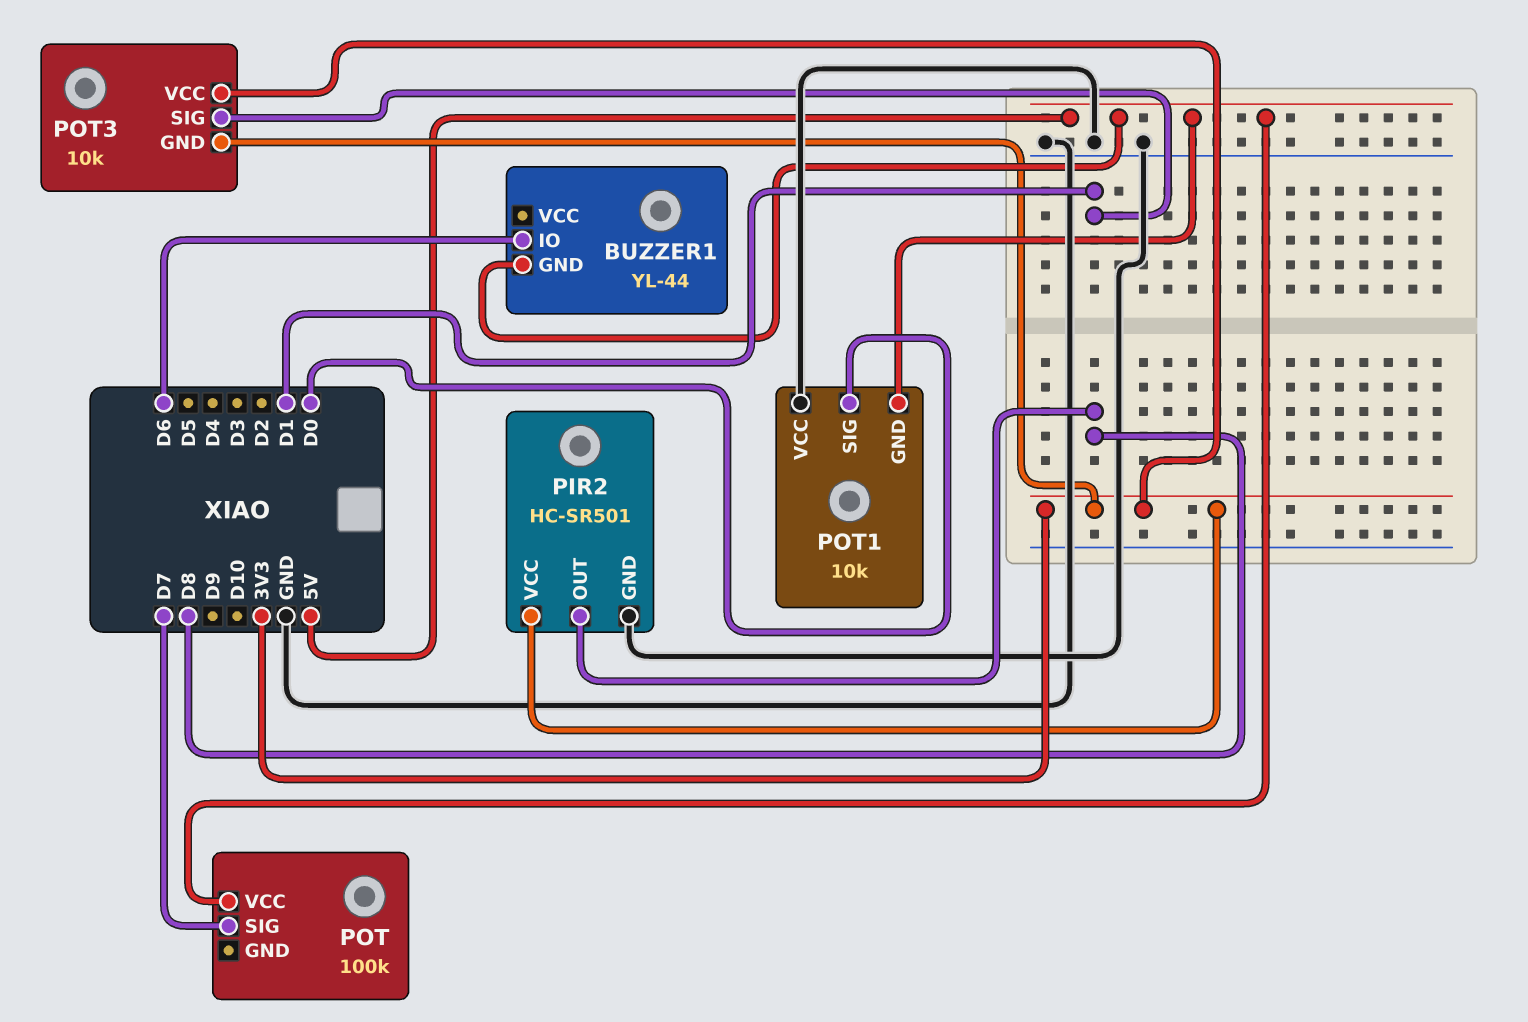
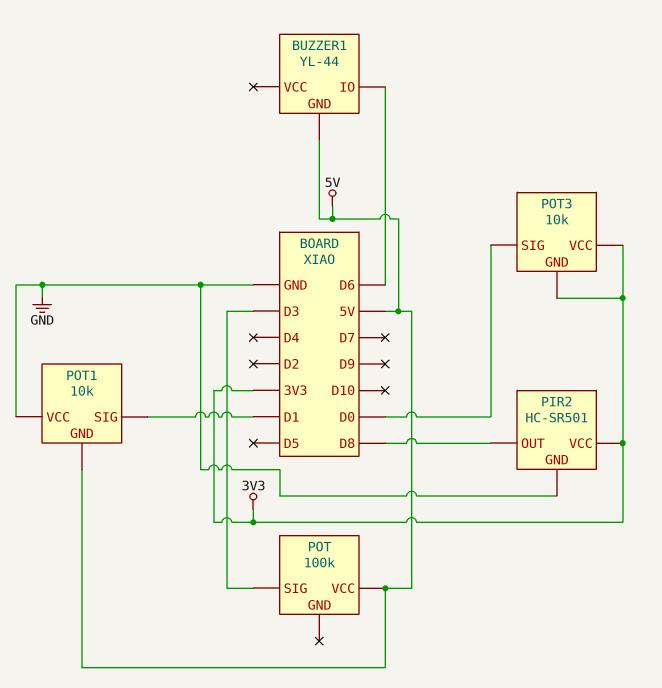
POT pin SIG: D7 -> D3
POT1 pin SIG: D0 -> D1
POT3 pin SIG: D1 -> D0

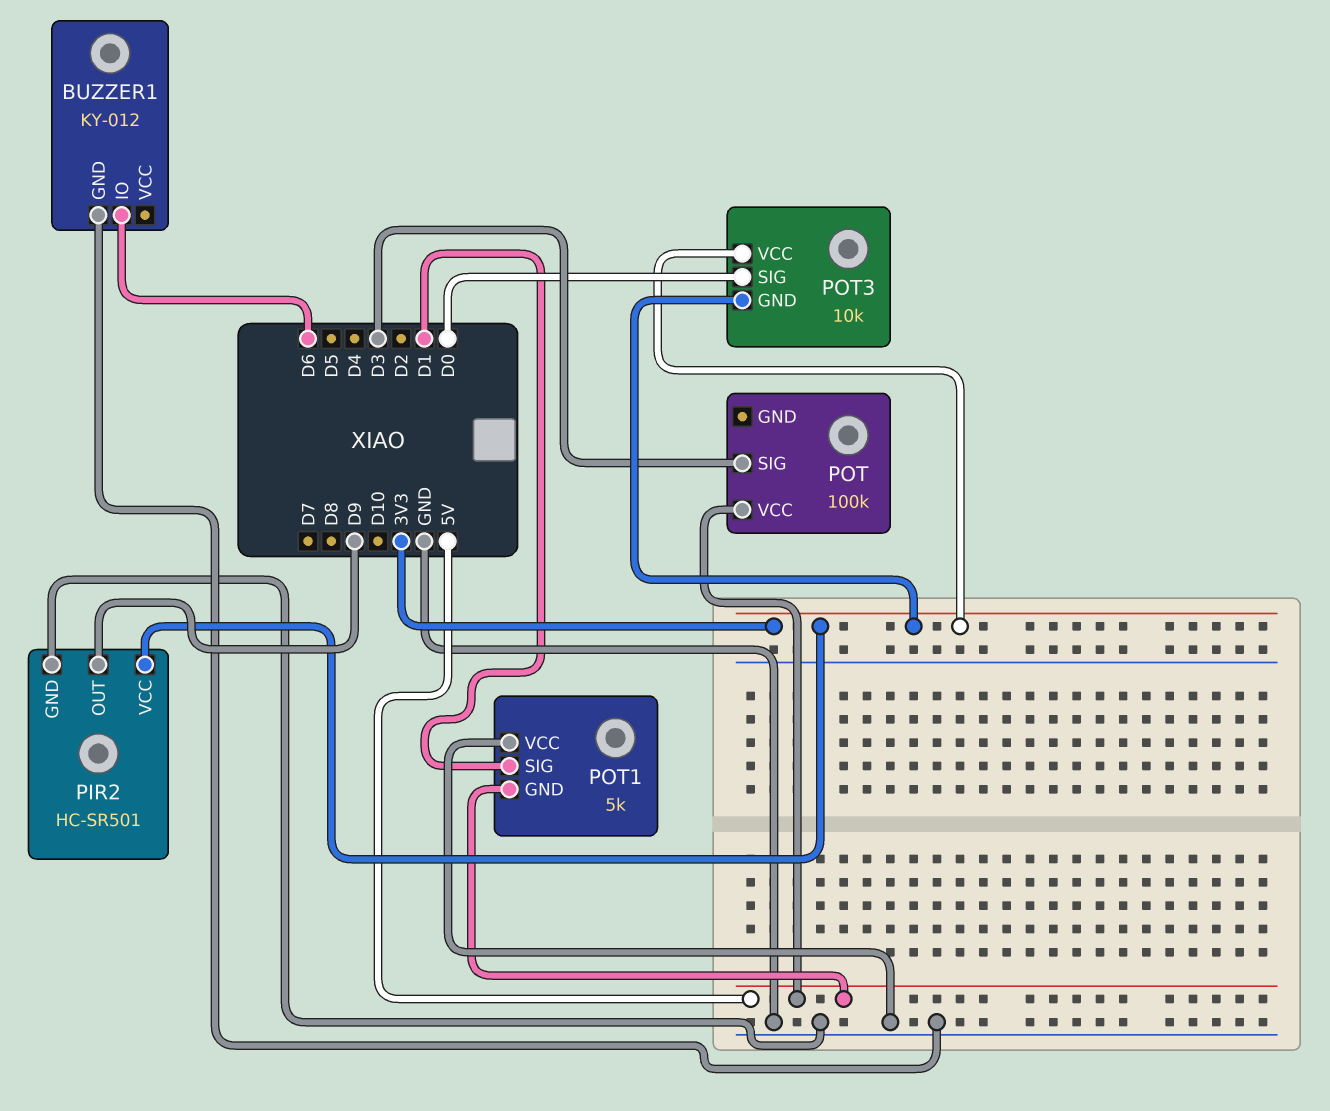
BUZZER1: YL-44 -> KY-012
BUZZER1 pin GND: 5V -> GND
PIR2 pin OUT: D8 -> D9
POT1: 10k -> 5k

